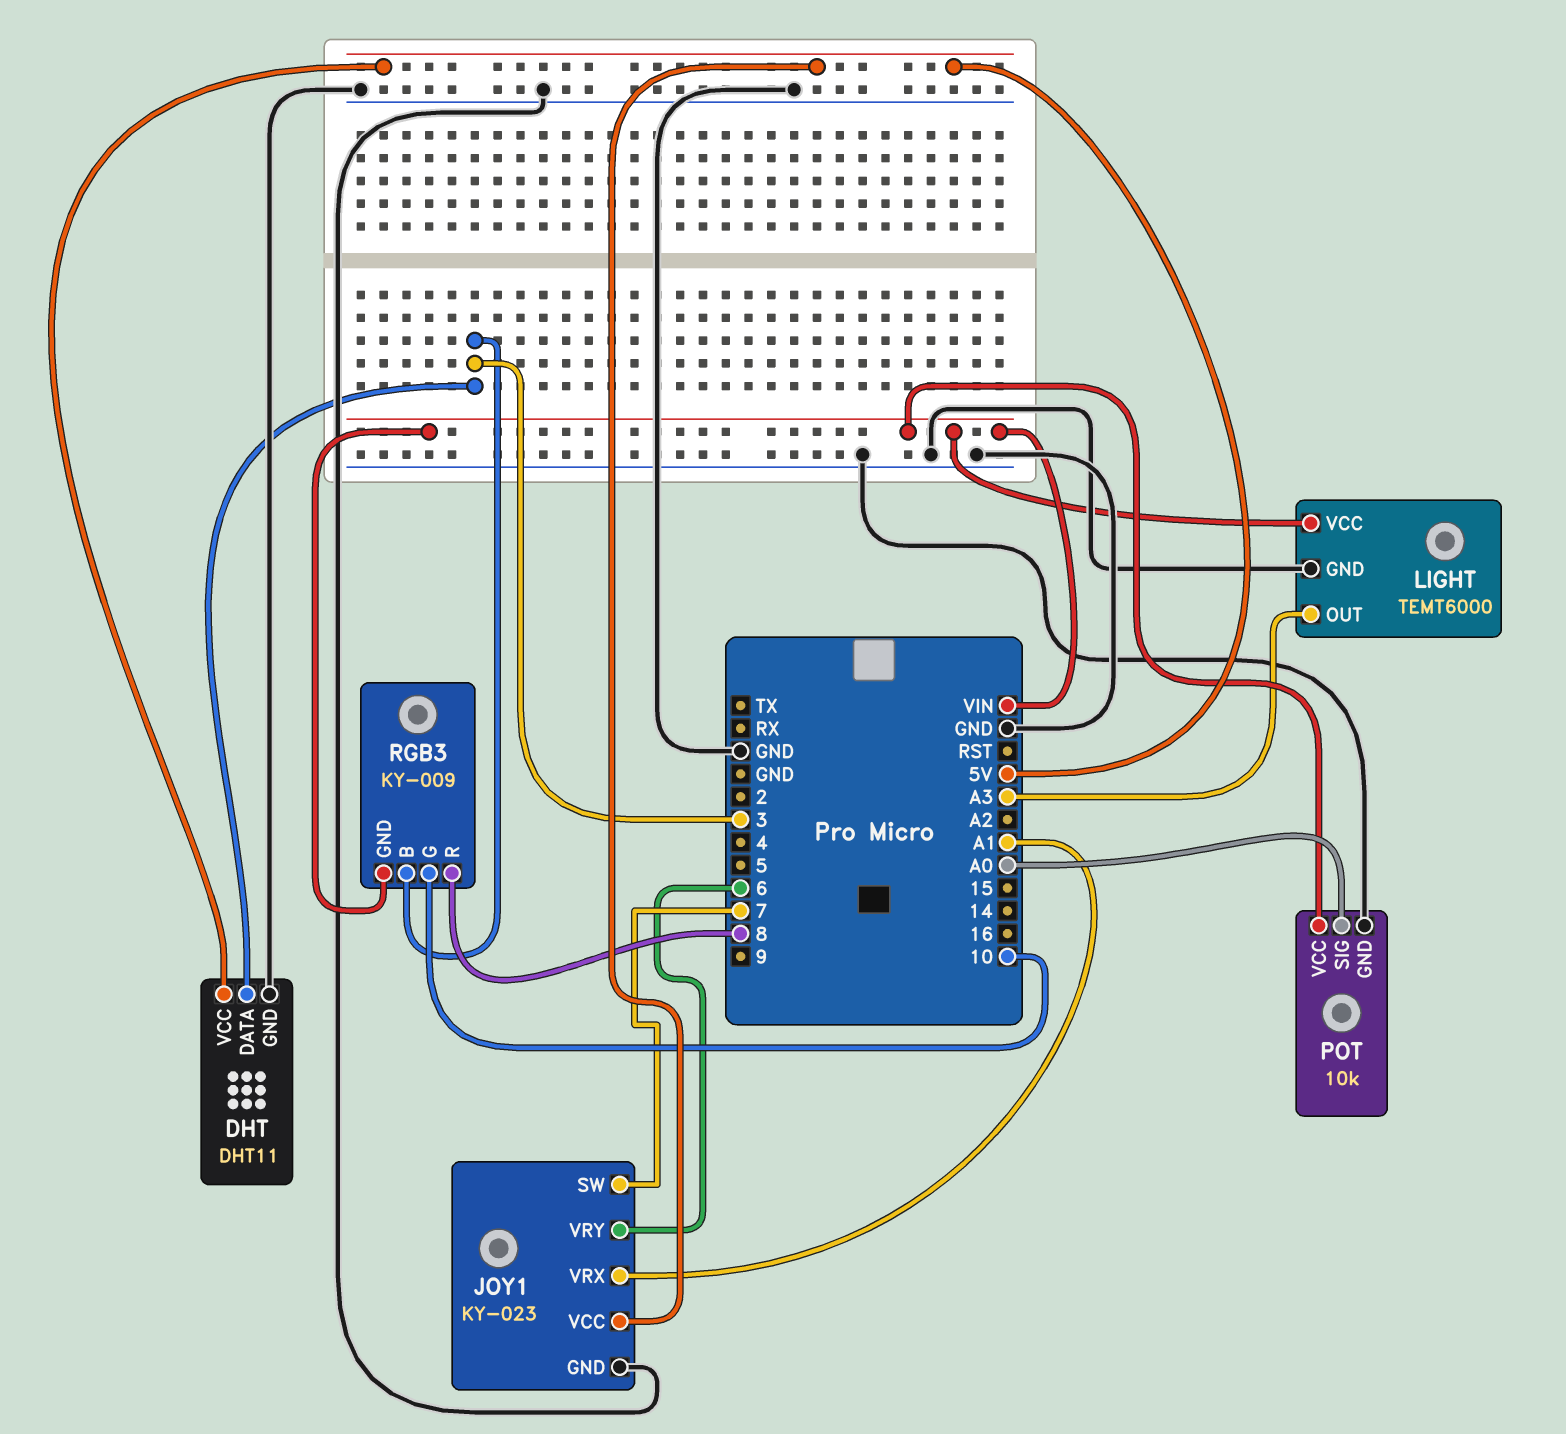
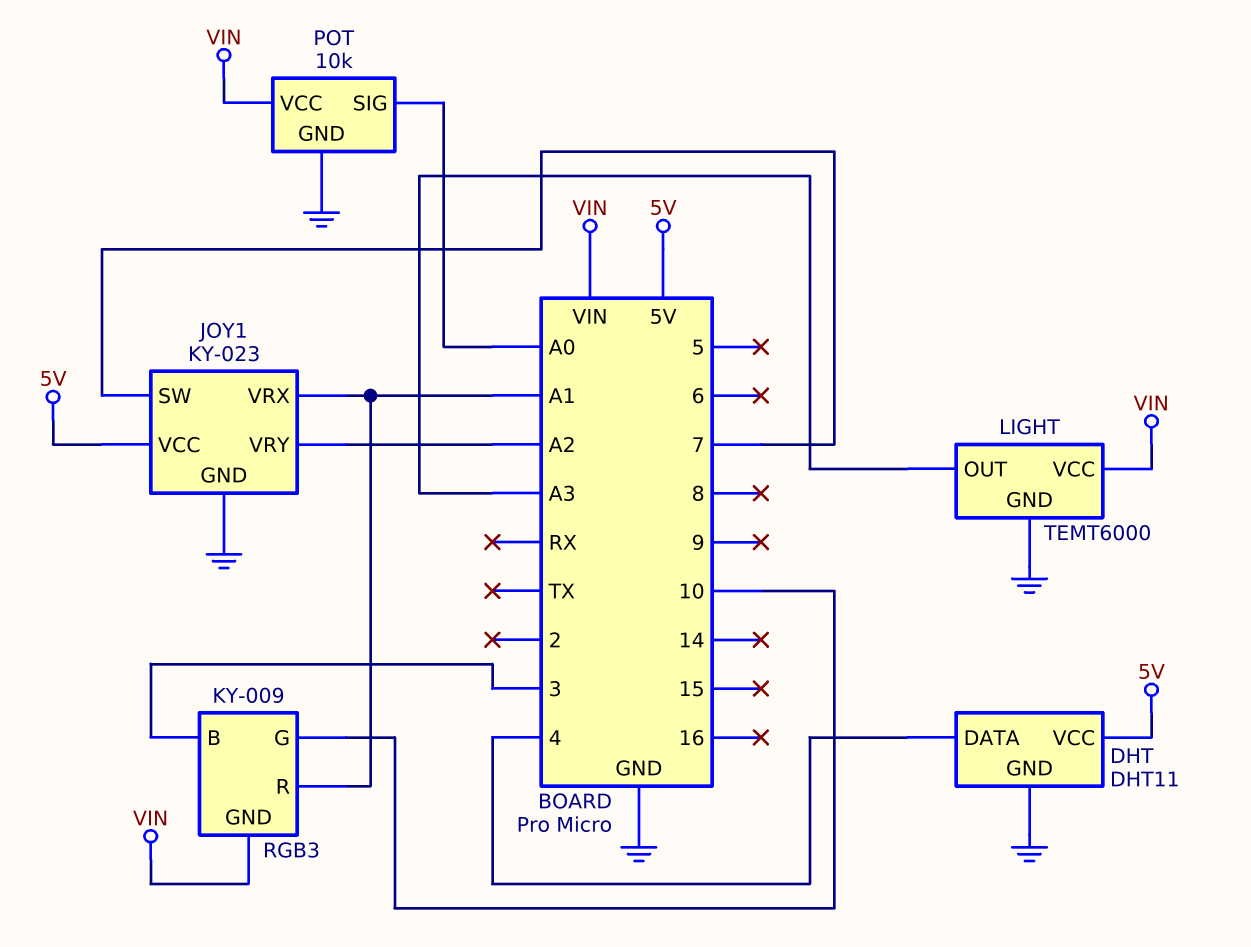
DHT pin DATA: 3 -> 4
JOY1 pin VRY: 6 -> A2
RGB3 pin R: 8 -> A1

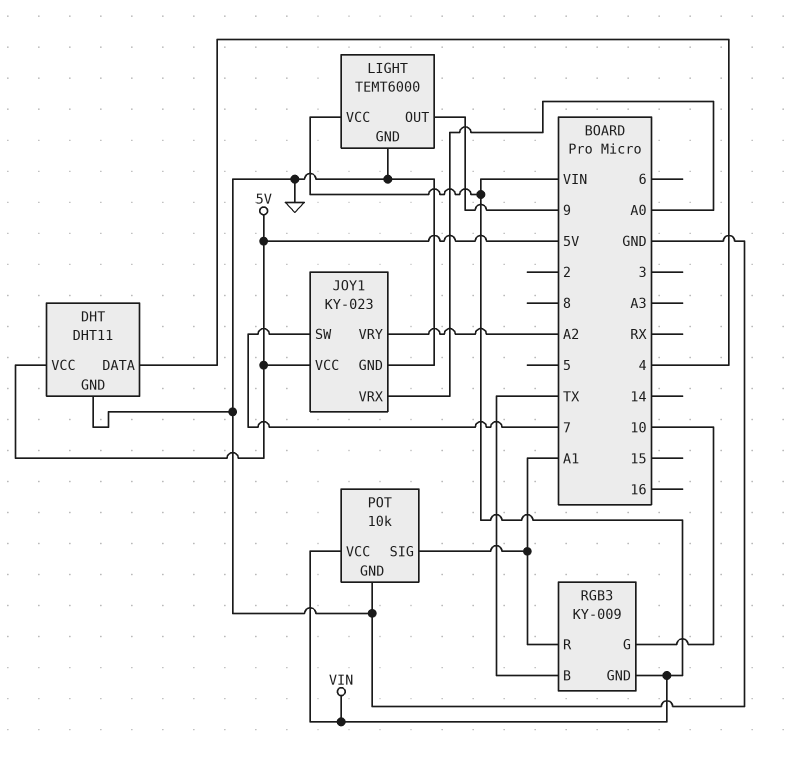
JOY1 pin VRX: A1 -> A0
LIGHT pin OUT: A3 -> 9
POT pin SIG: A0 -> A1
RGB3 pin B: 3 -> TX

